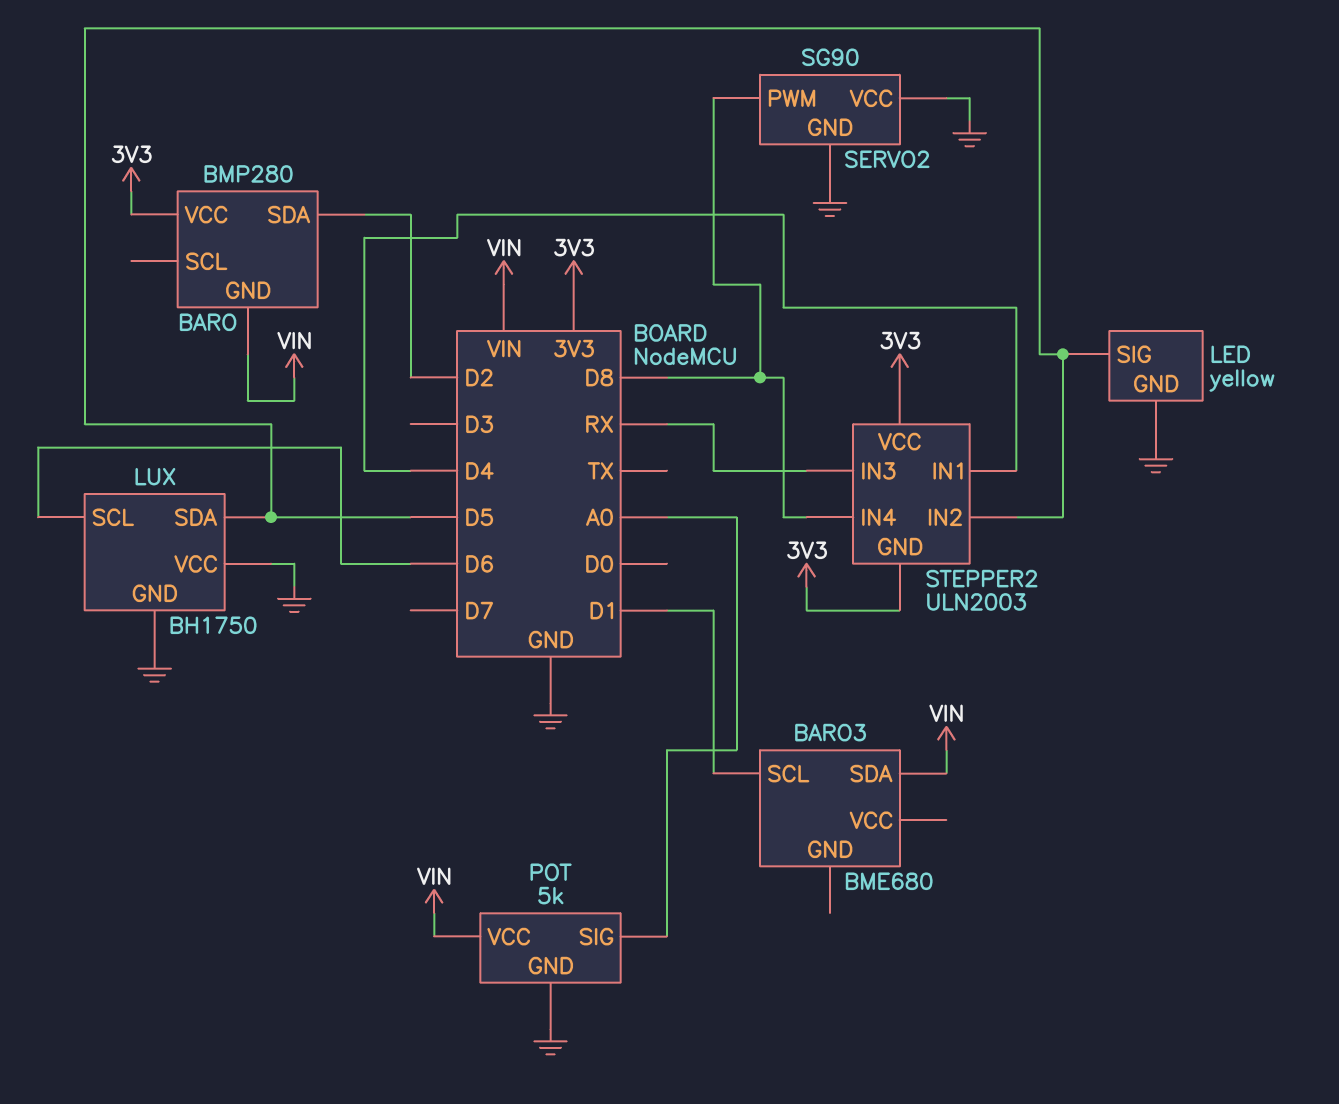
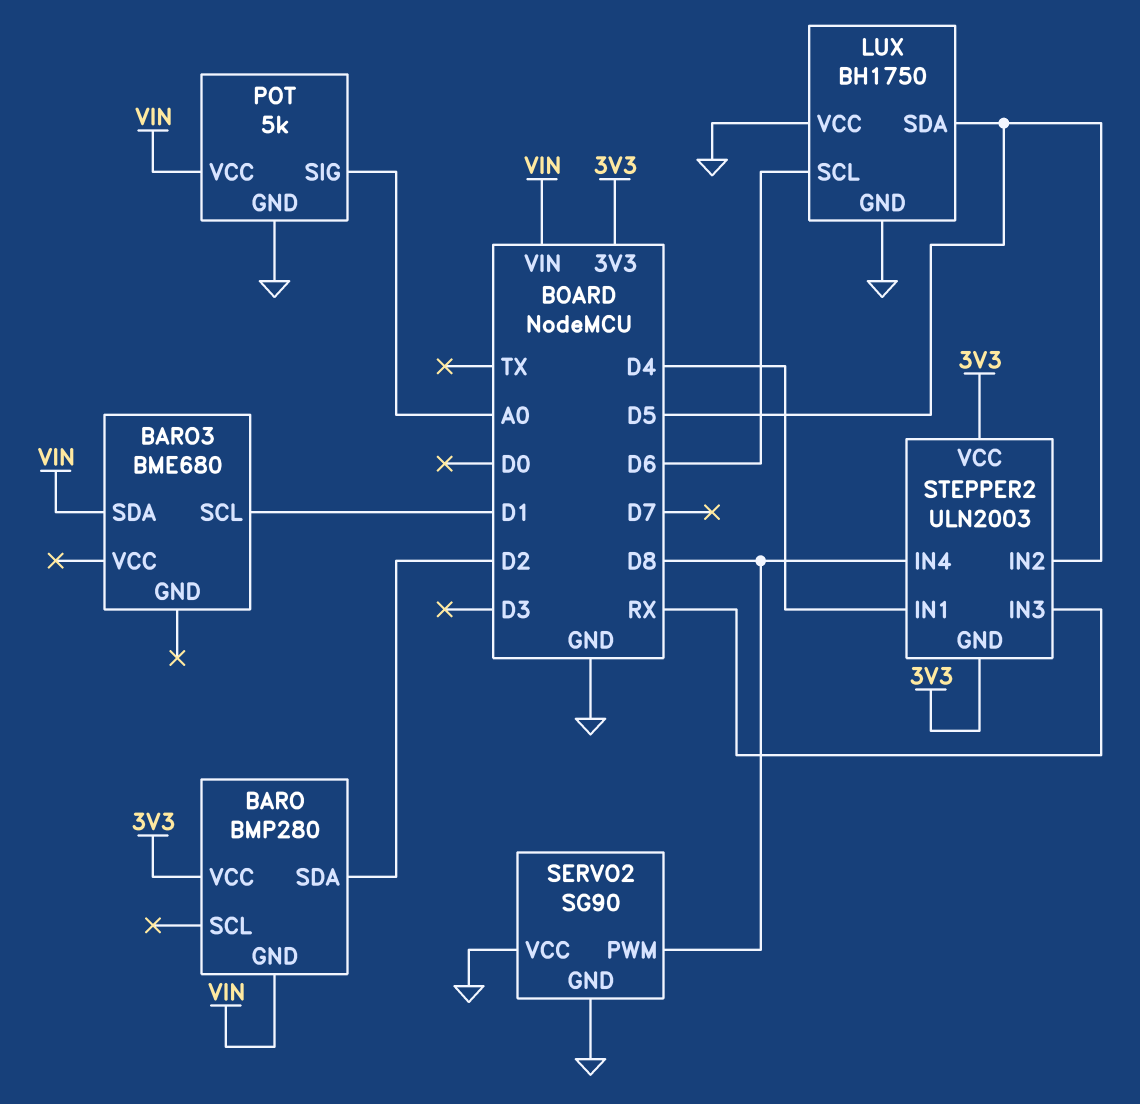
LED: yellow -> none
LED pin GND: GND -> none
LED pin SIG: D5 -> none

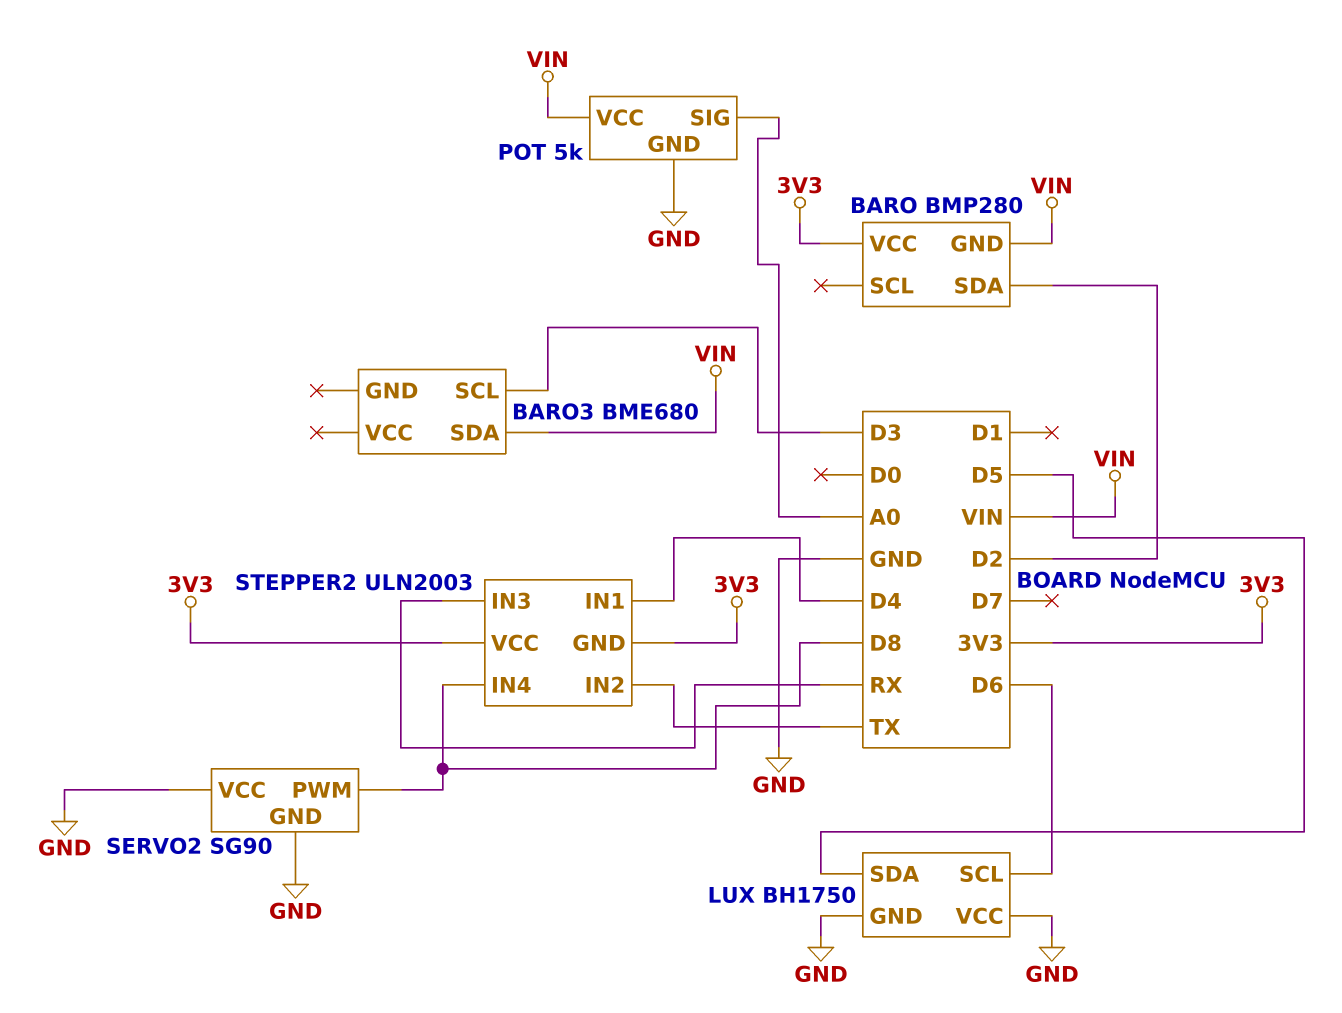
BARO3 pin SCL: D1 -> D3
STEPPER2 pin IN2: D5 -> TX

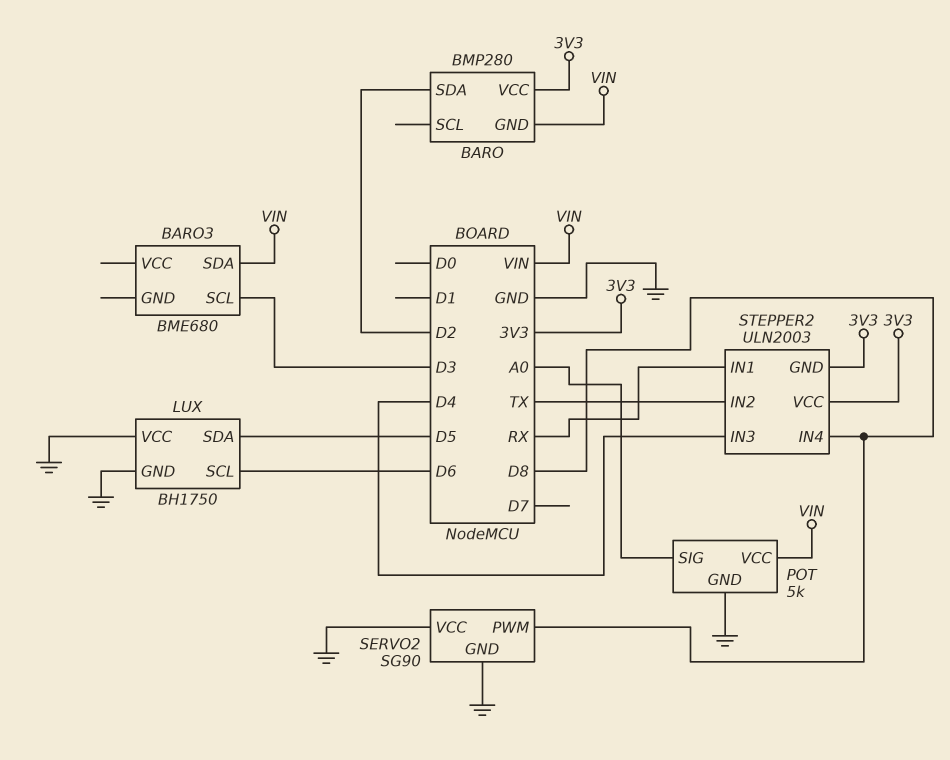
STEPPER2 pin IN1: D4 -> RX
STEPPER2 pin IN3: RX -> D4

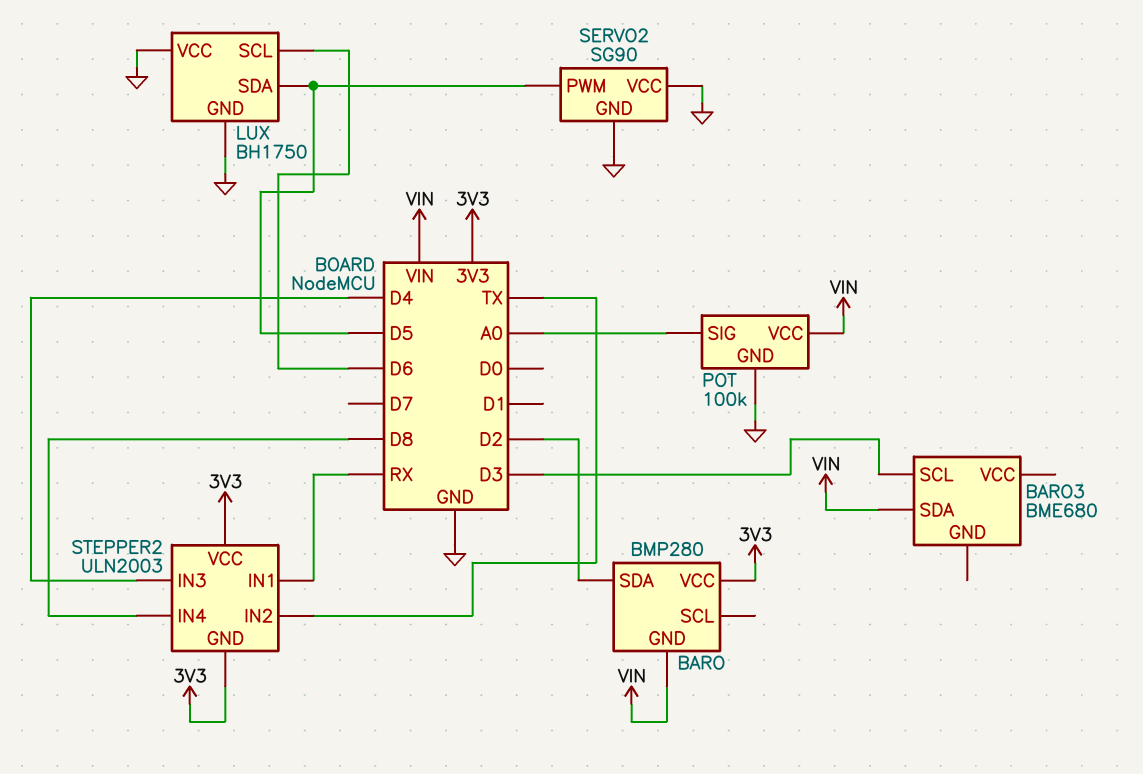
POT: 5k -> 100k
SERVO2 pin PWM: D8 -> D5

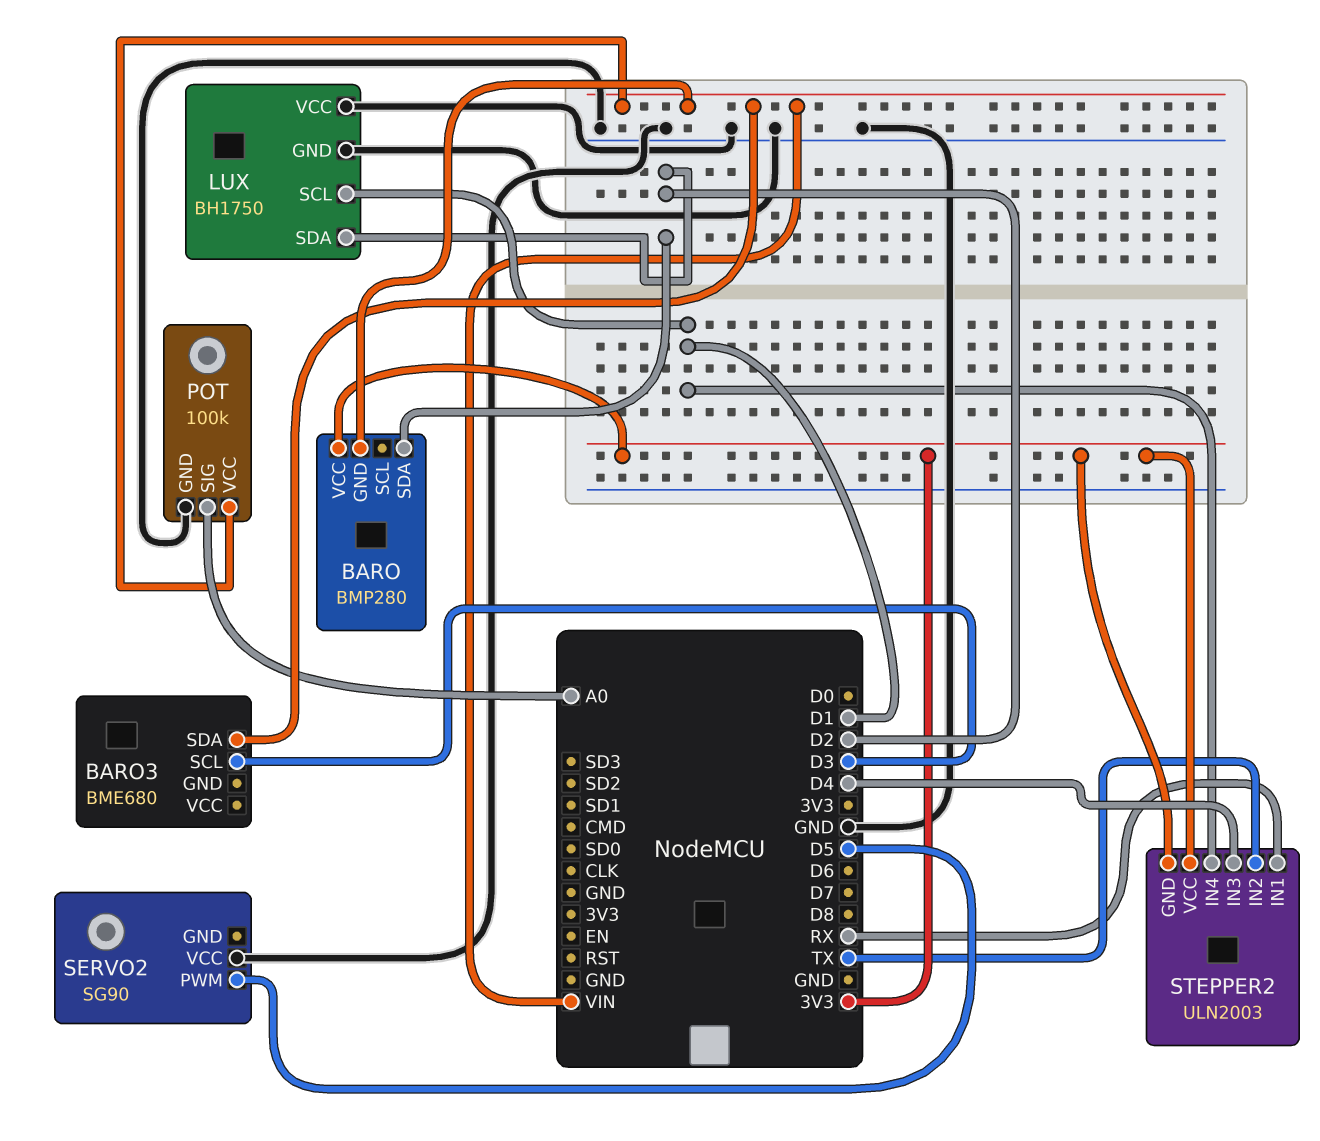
LUX pin SCL: D6 -> D1
LUX pin SDA: D5 -> D2
SERVO2 pin GND: GND -> none
STEPPER2 pin IN4: D8 -> D1

